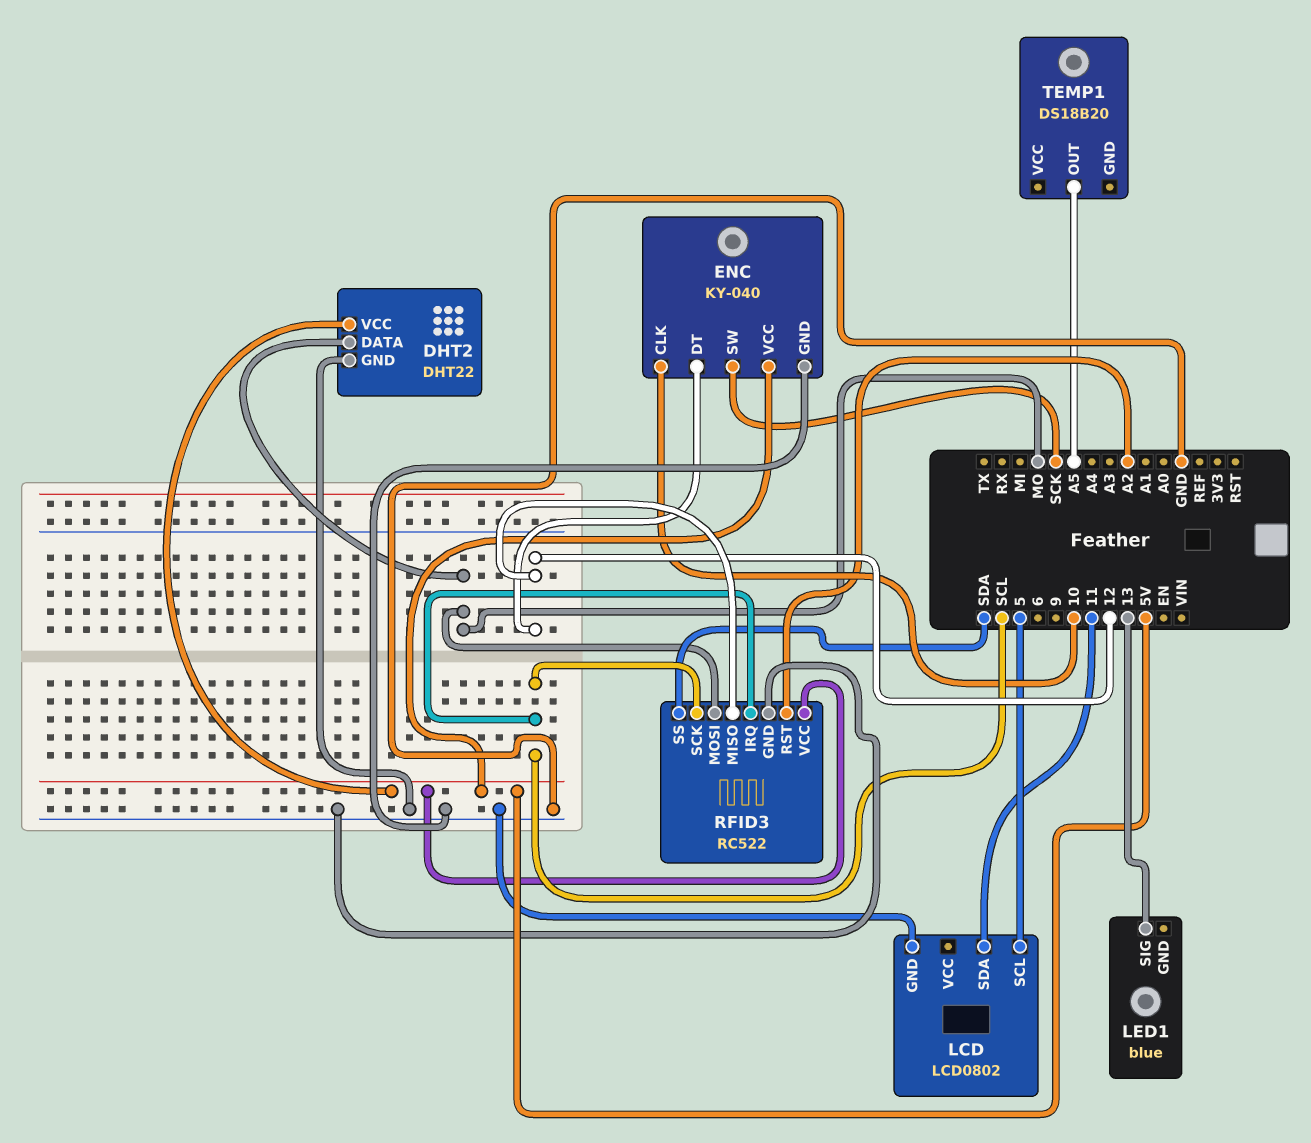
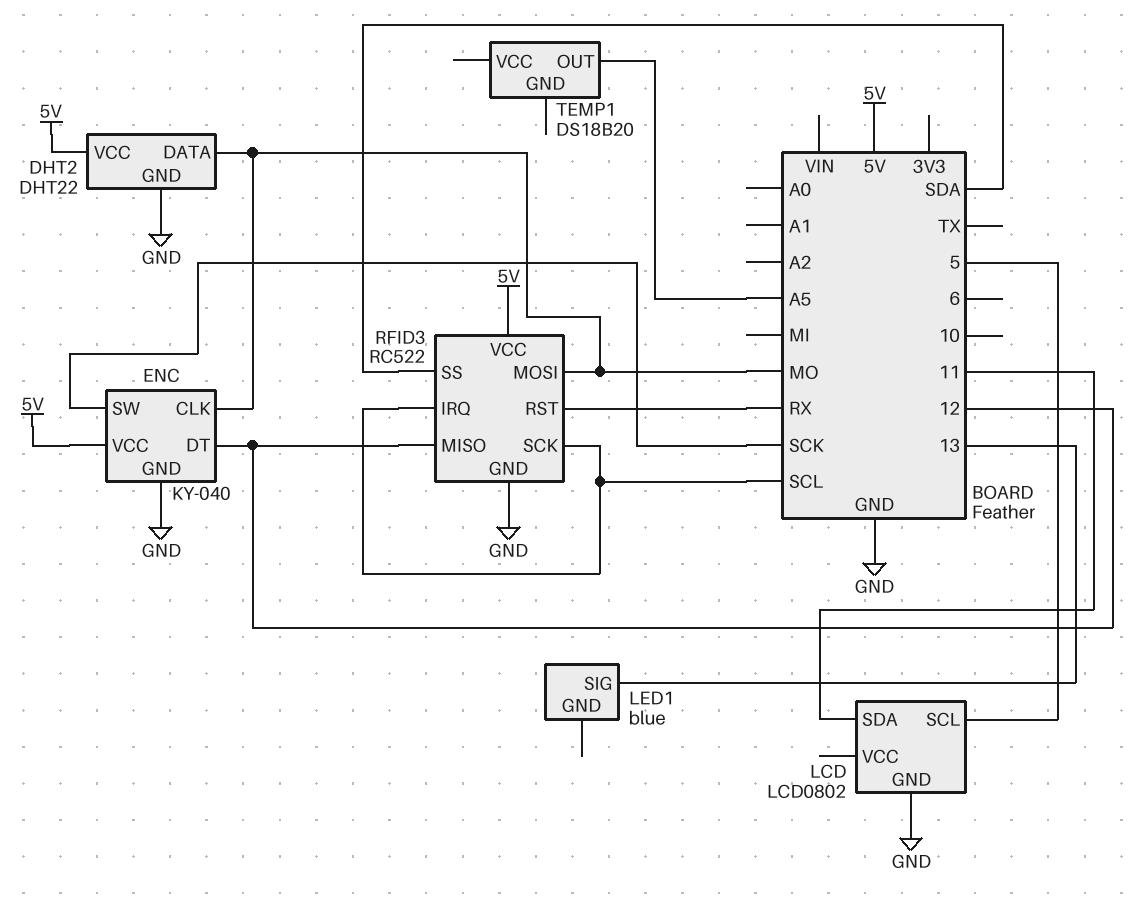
ENC pin CLK: 10 -> MO
RFID3 pin RST: A2 -> RX

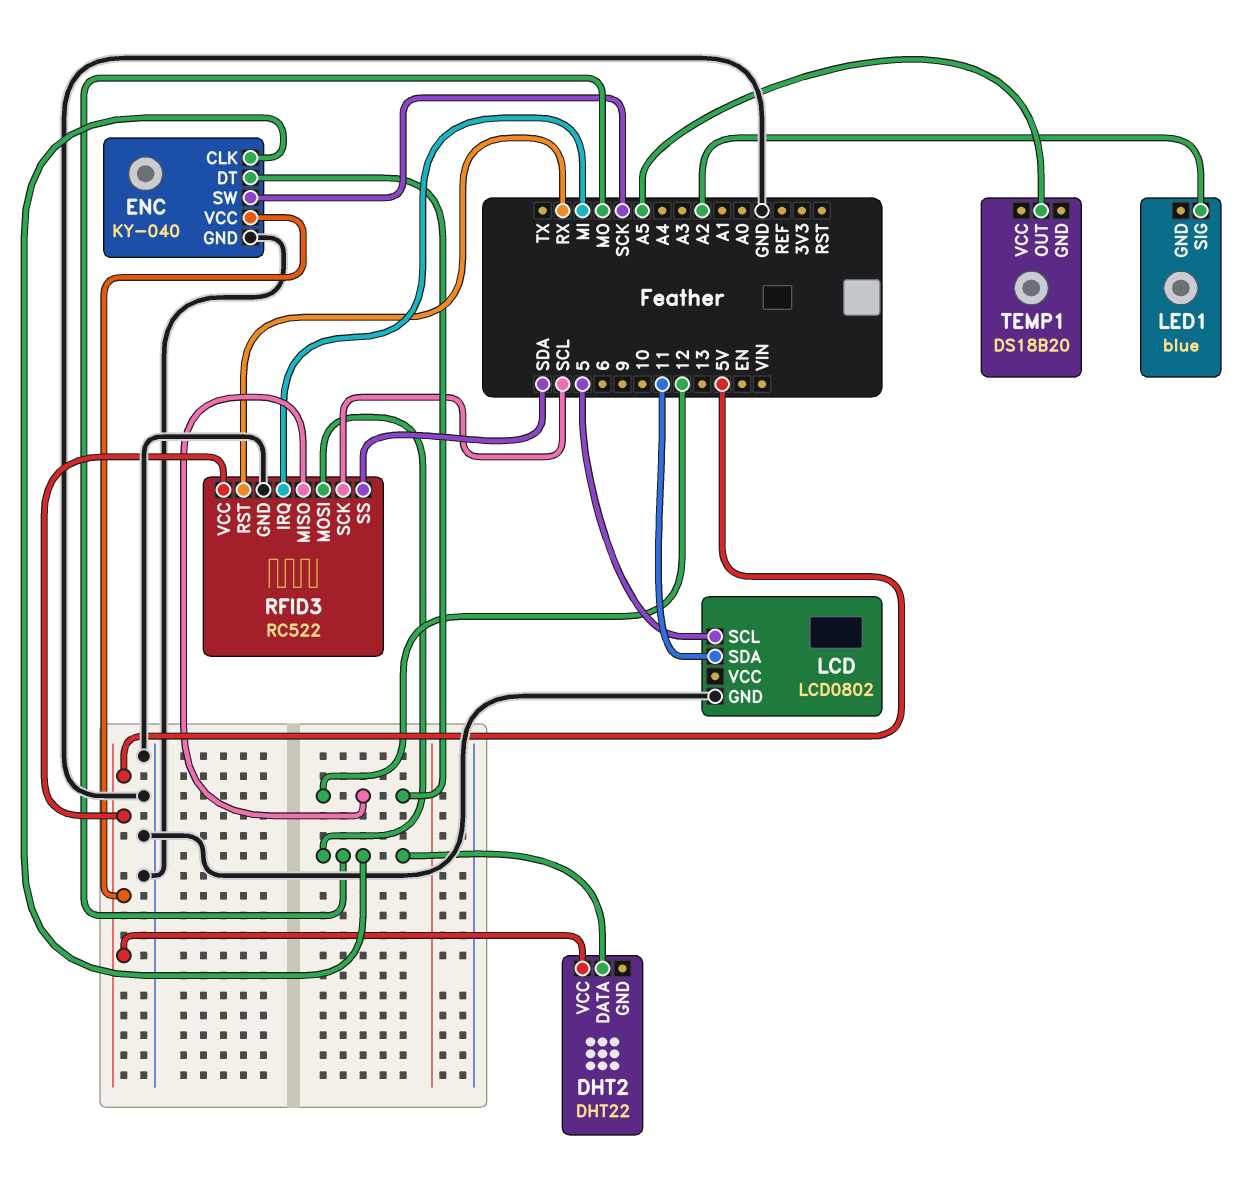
DHT2 pin GND: GND -> none
LED1 pin SIG: 13 -> A2
RFID3 pin IRQ: SCL -> MI

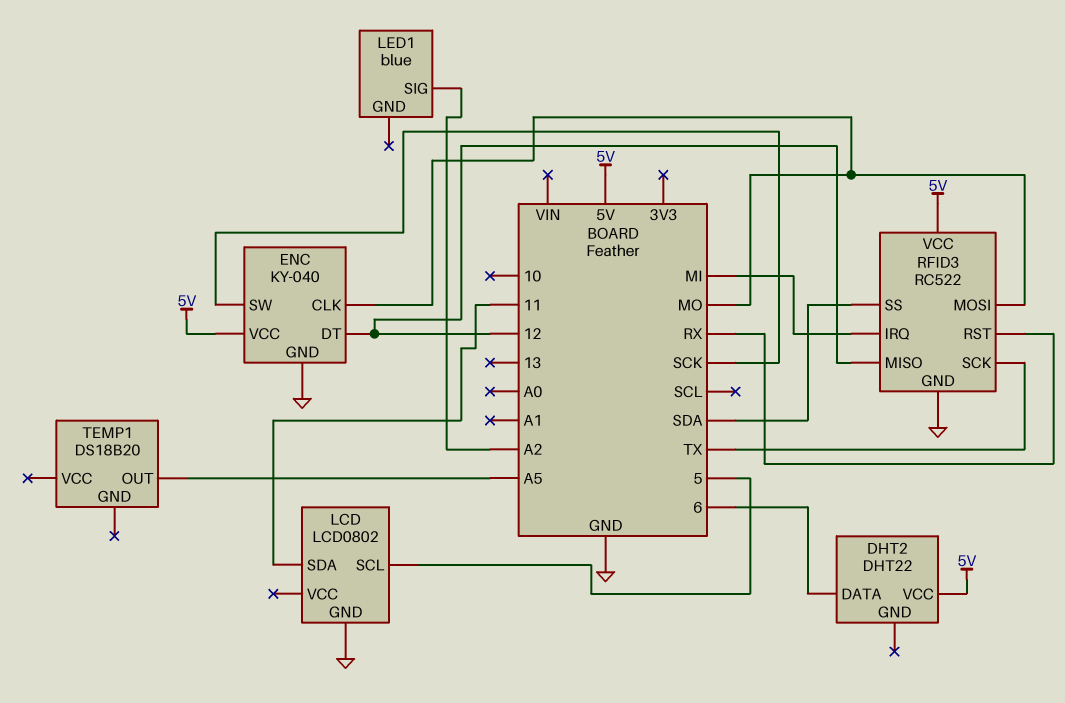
DHT2 pin DATA: MO -> 6
RFID3 pin SCK: SCL -> TX

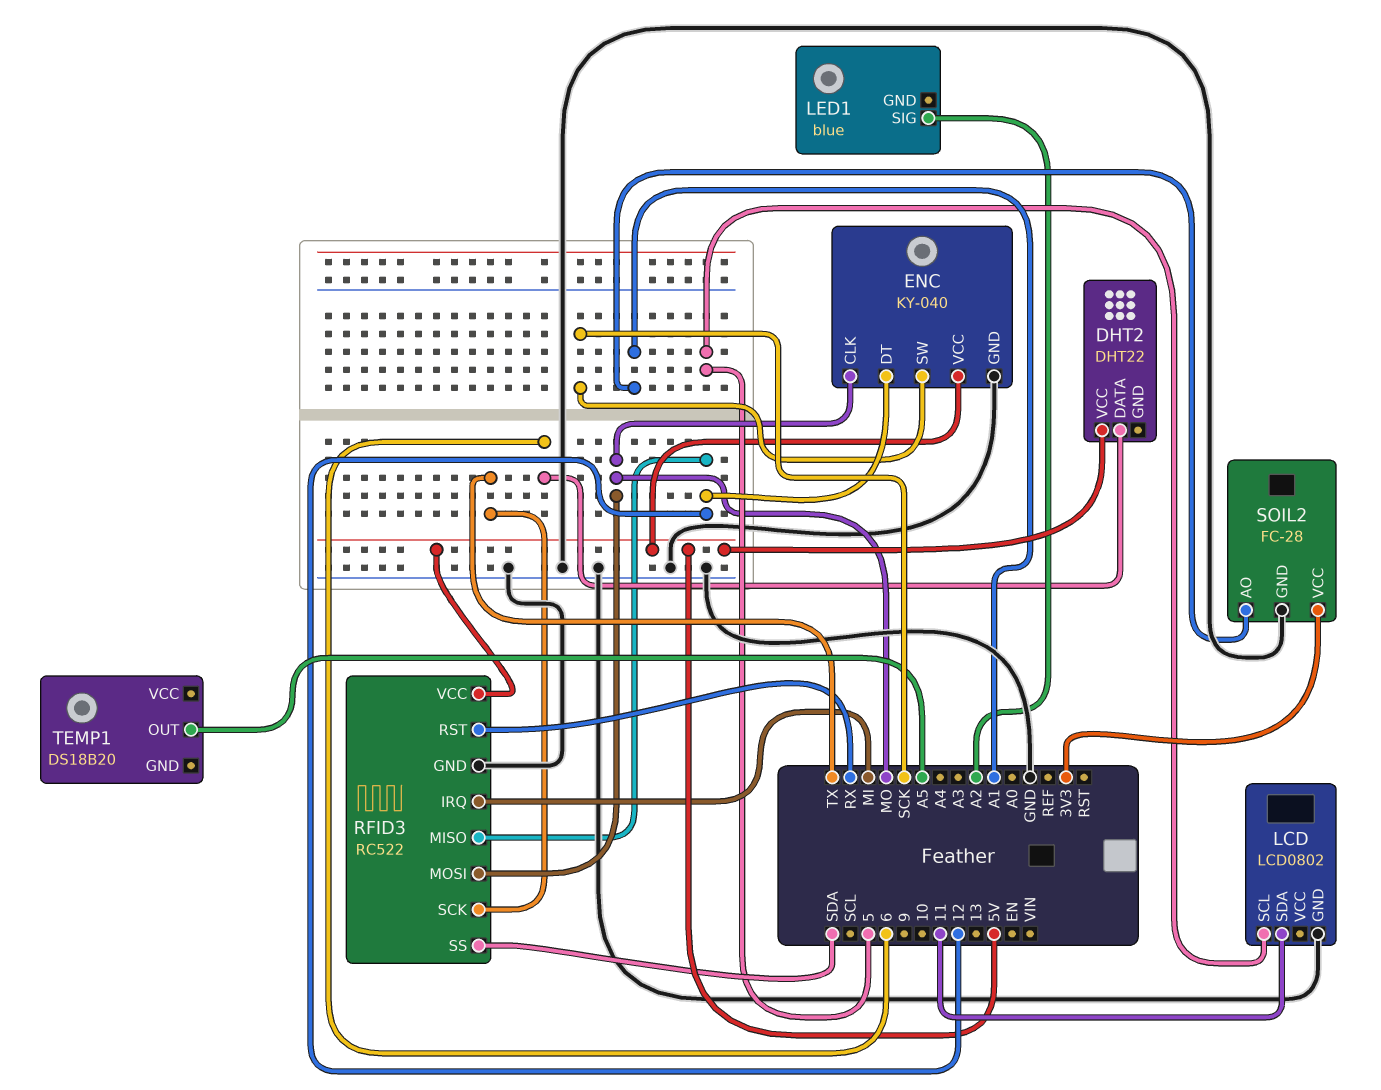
SOIL2: none -> FC-28
SOIL2 pin AO: none -> A1
SOIL2 pin GND: none -> GND
SOIL2 pin VCC: none -> 3V3

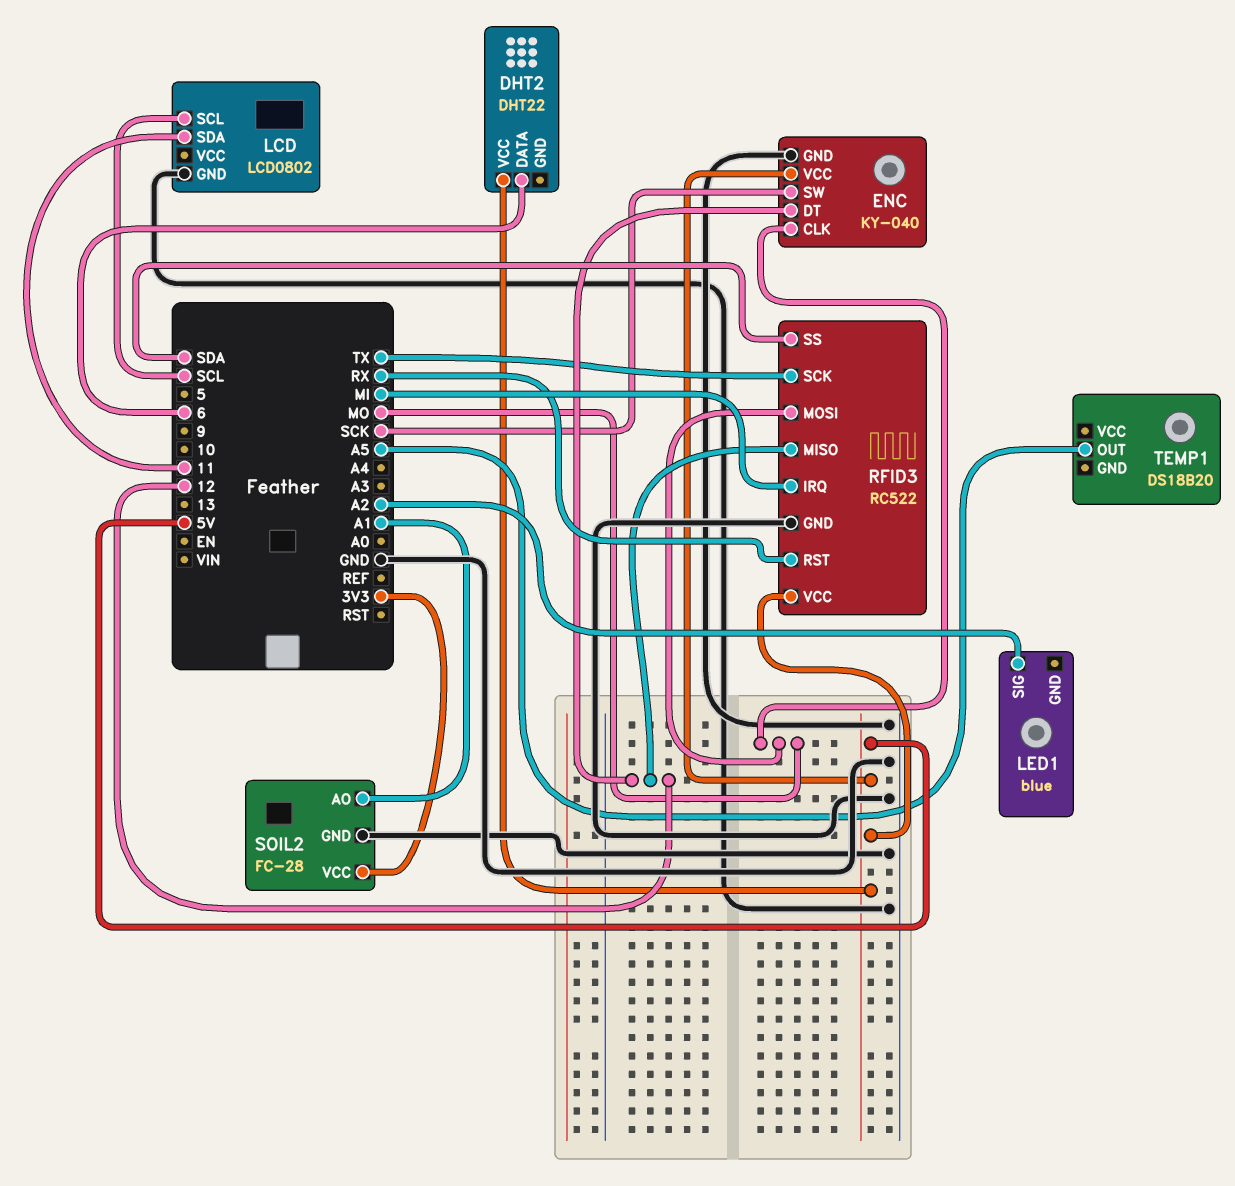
LCD pin SCL: 5 -> SCL

